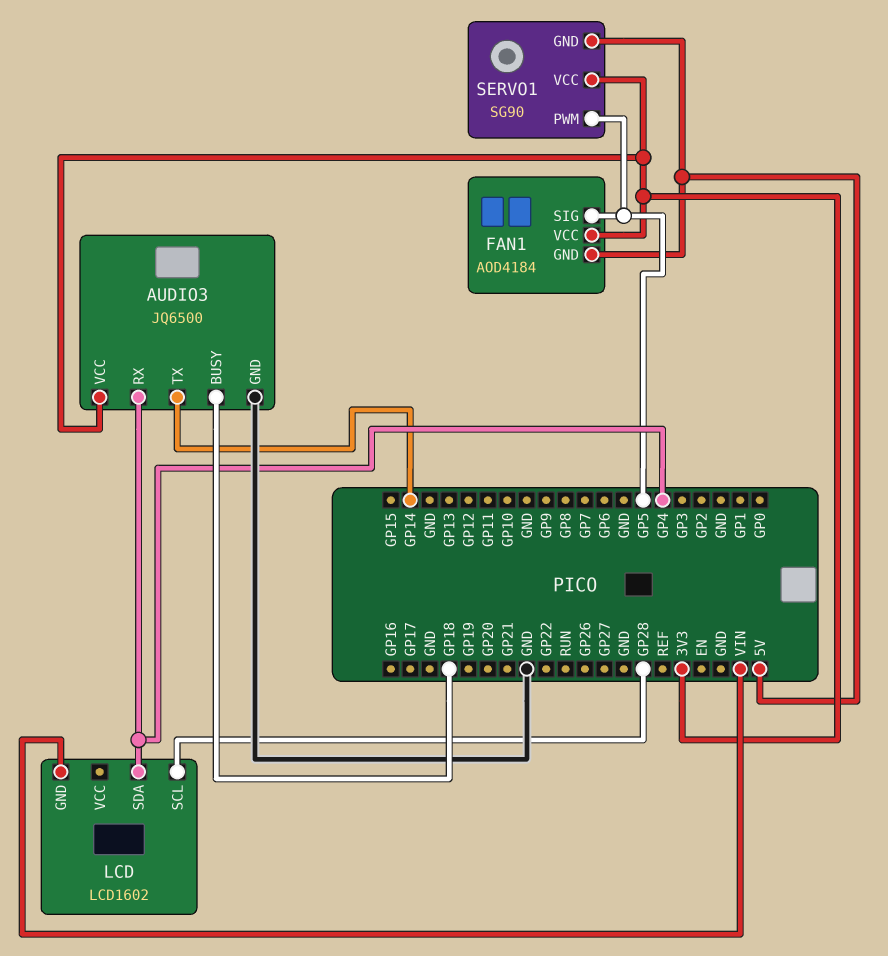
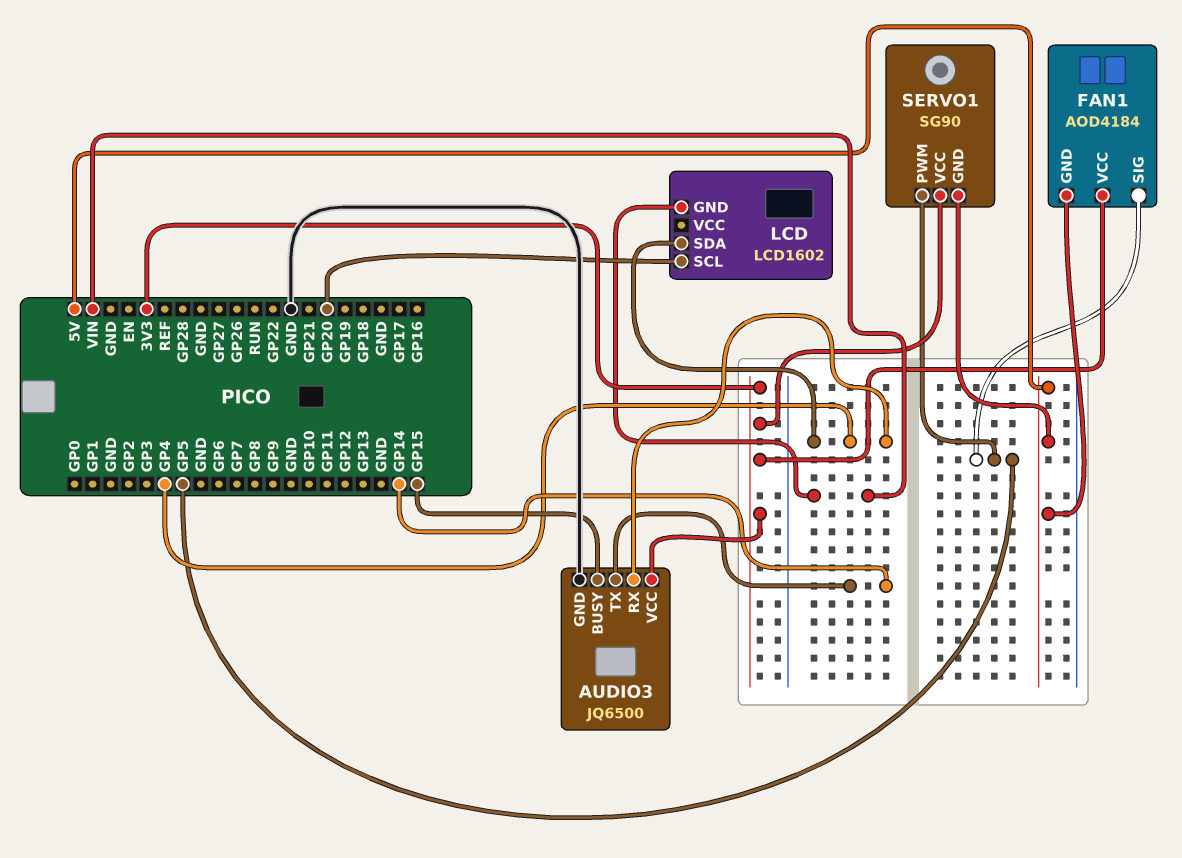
AUDIO3 pin BUSY: GP18 -> GP15
LCD pin SCL: GP28 -> GP20

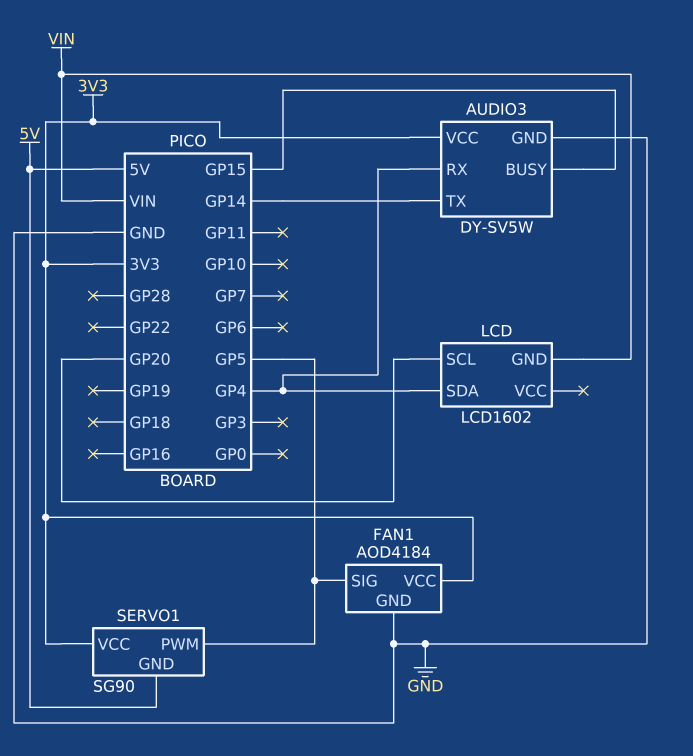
AUDIO3: JQ6500 -> DY-SV5W
FAN1 pin GND: 5V -> GND

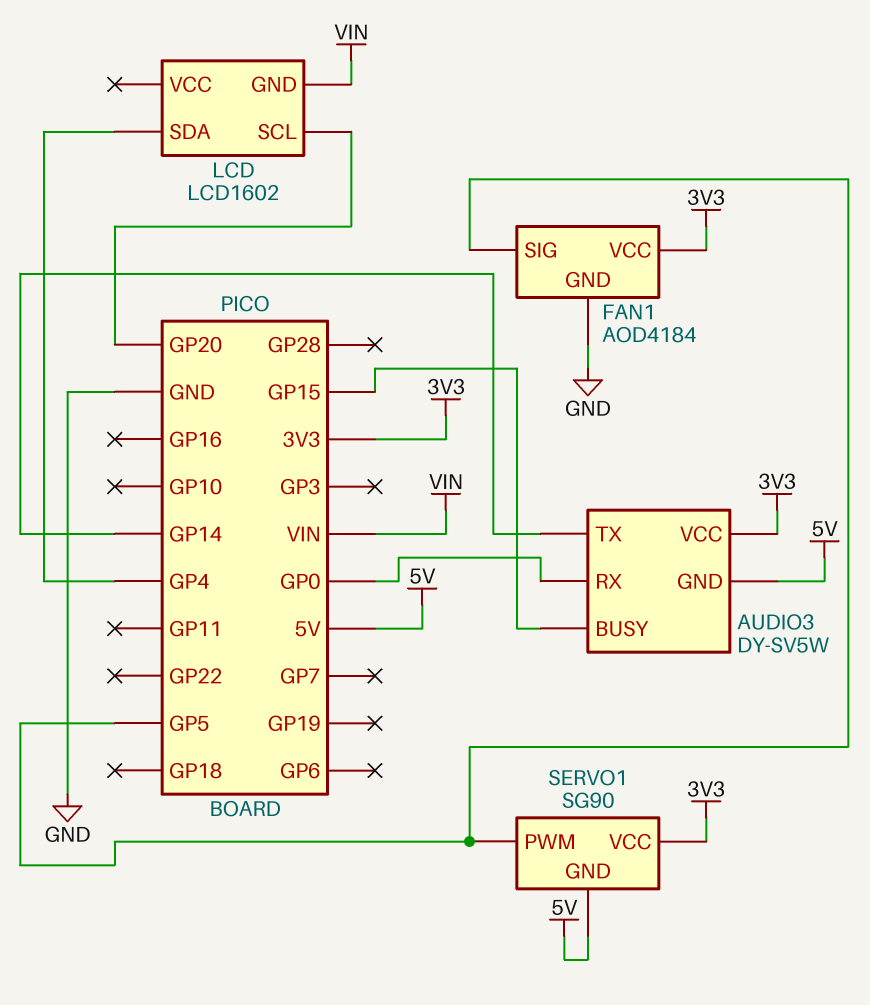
AUDIO3 pin GND: GND -> 5V
AUDIO3 pin RX: GP4 -> GP0

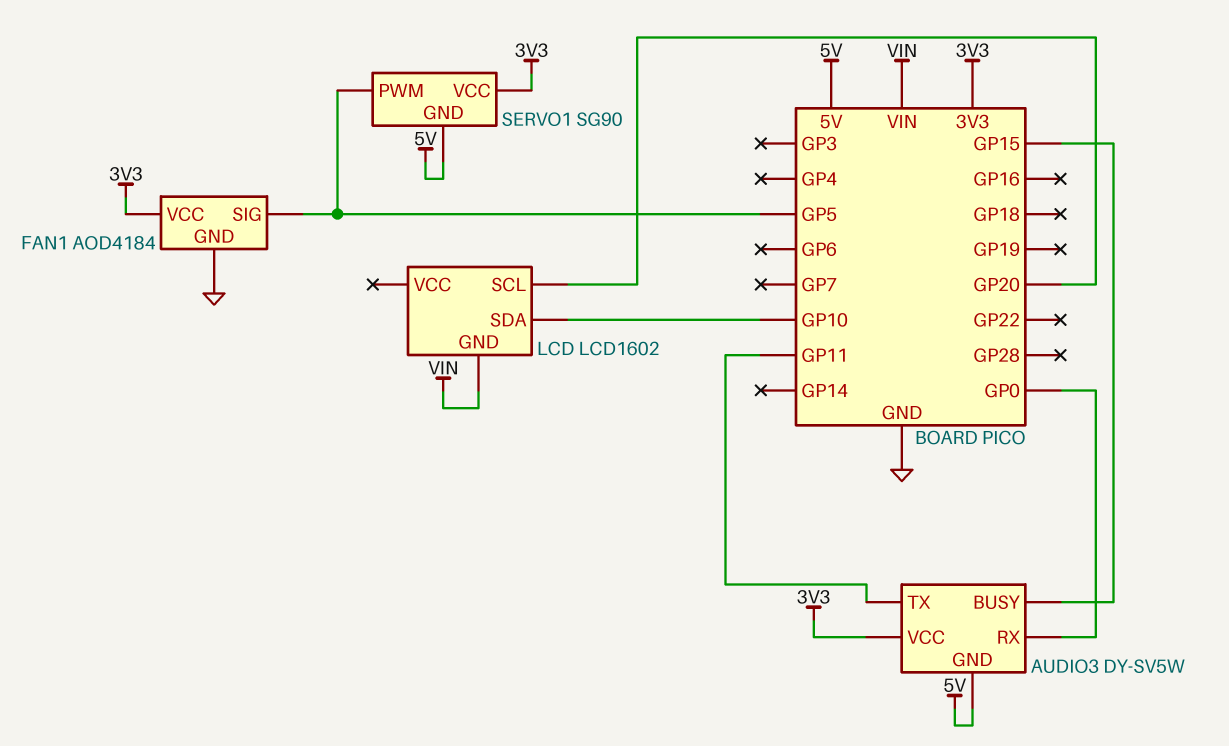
AUDIO3 pin TX: GP14 -> GP11
LCD pin SDA: GP4 -> GP10

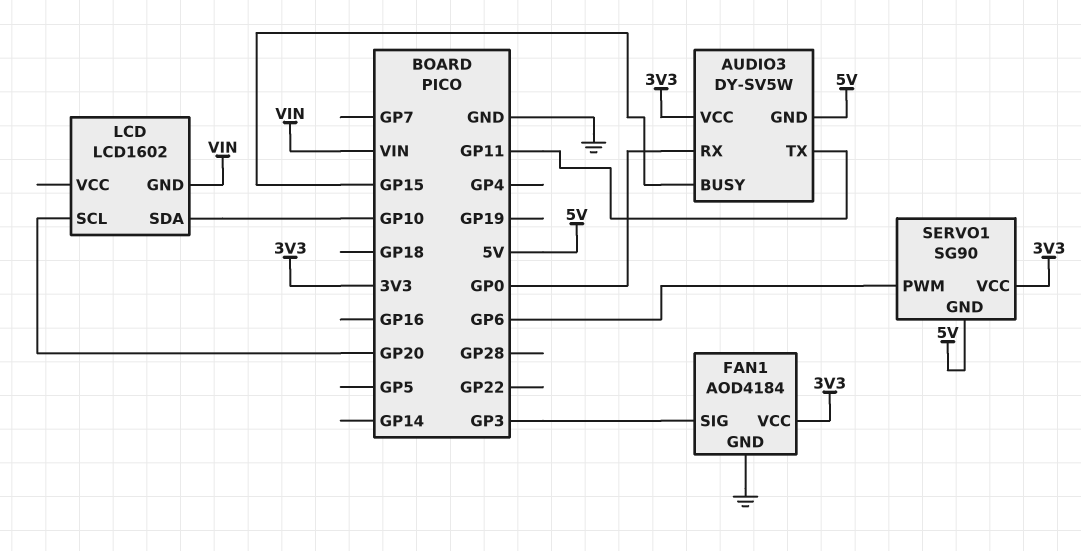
FAN1 pin SIG: GP5 -> GP3
SERVO1 pin PWM: GP5 -> GP6

